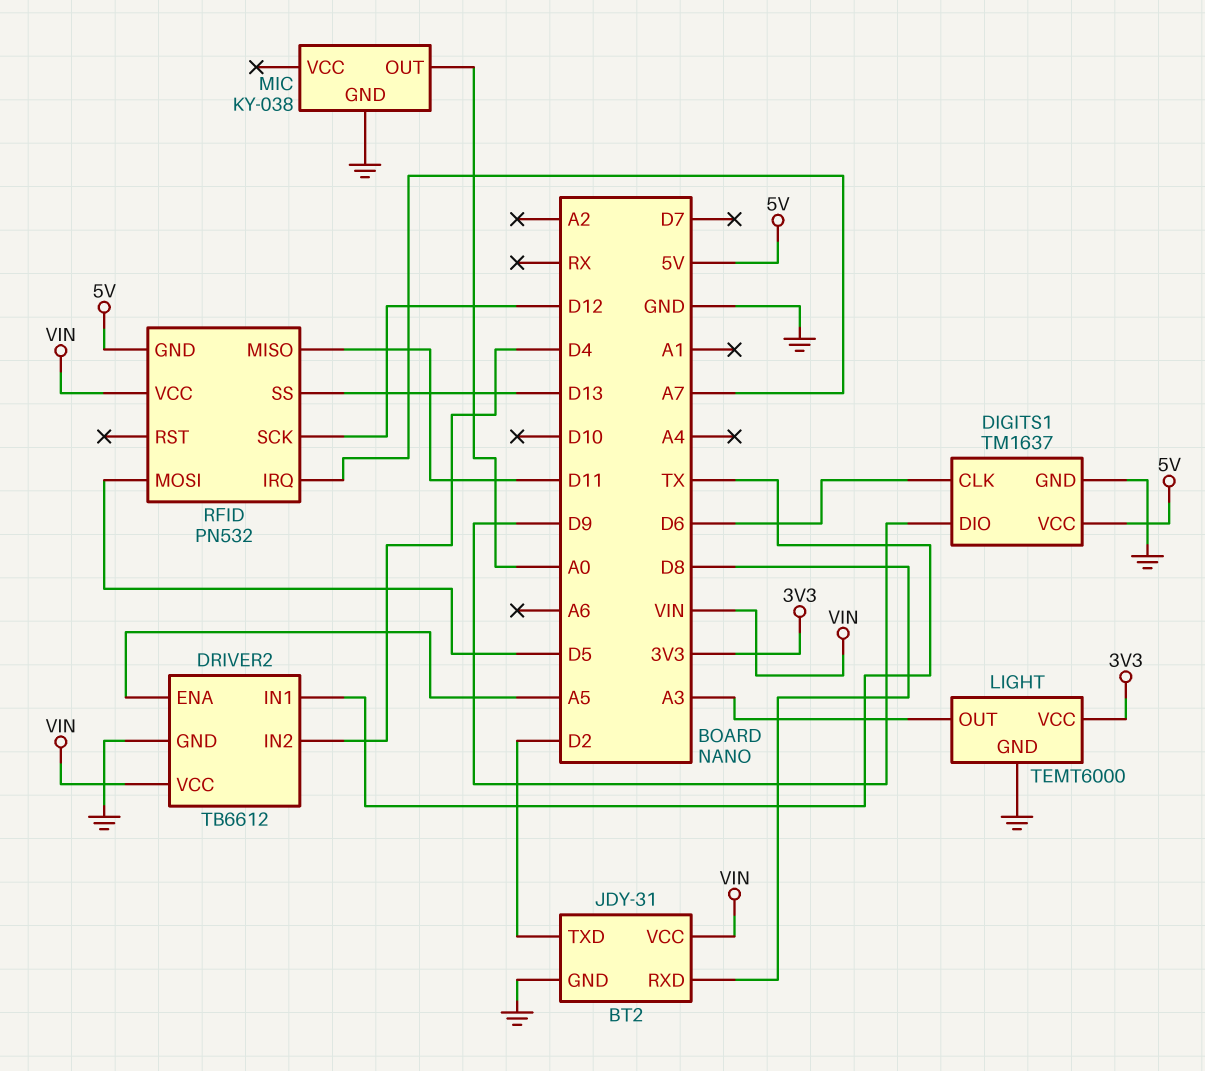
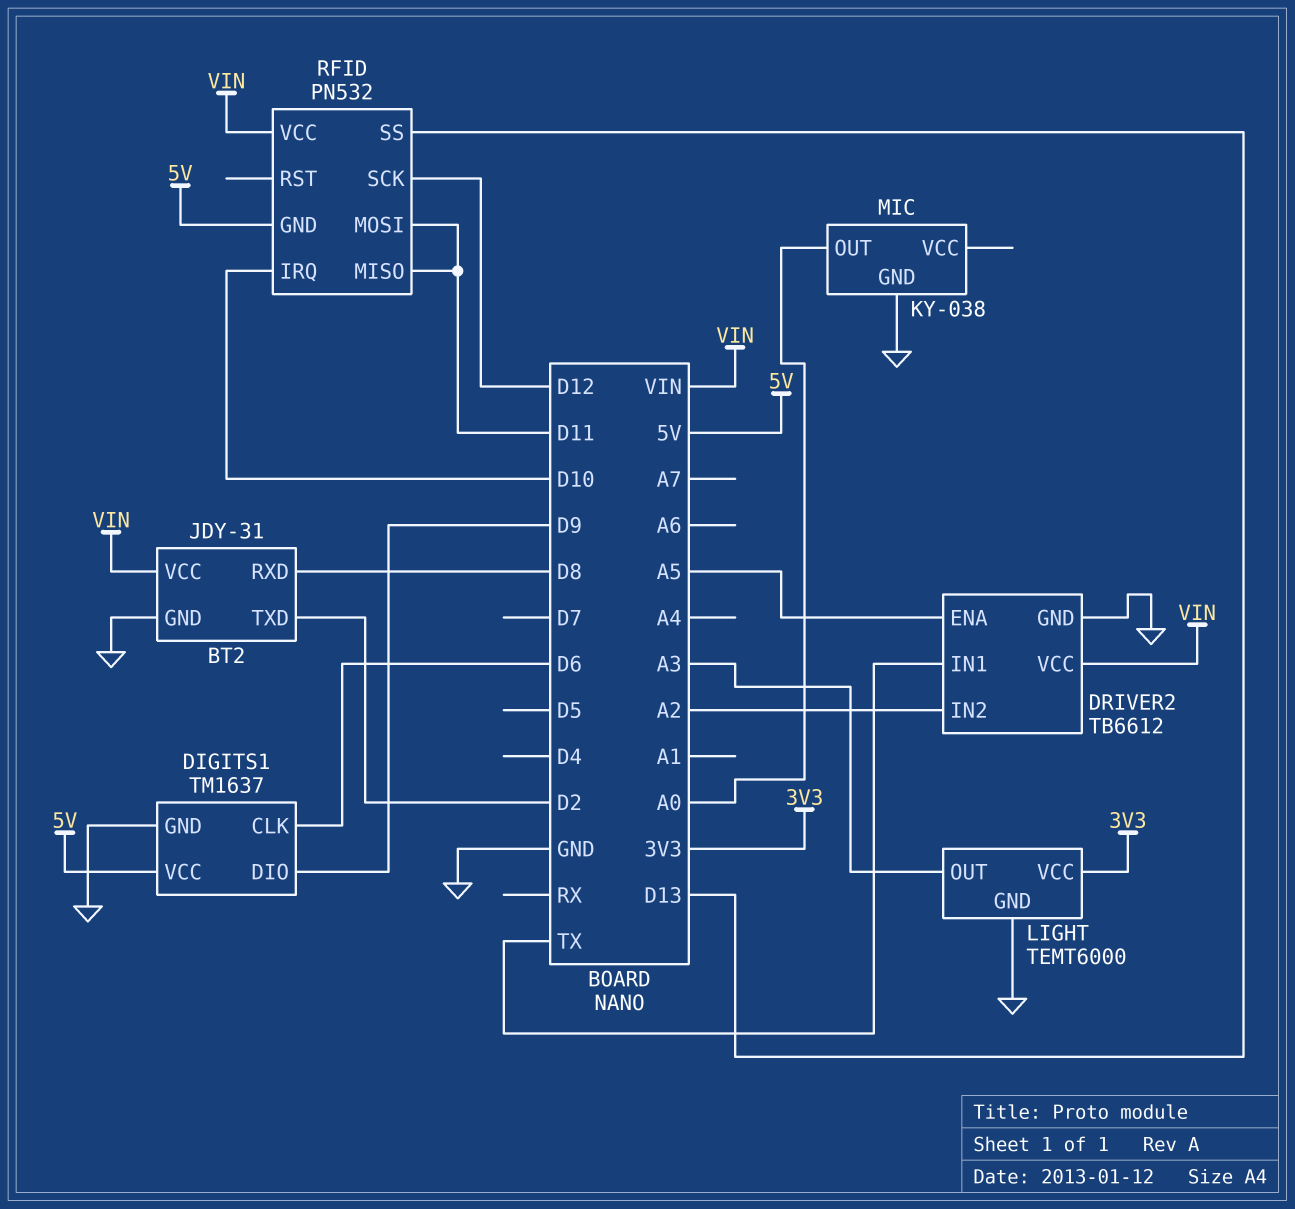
DRIVER2 pin IN2: D4 -> A2
RFID pin IRQ: A7 -> D10
RFID pin MOSI: D5 -> D11

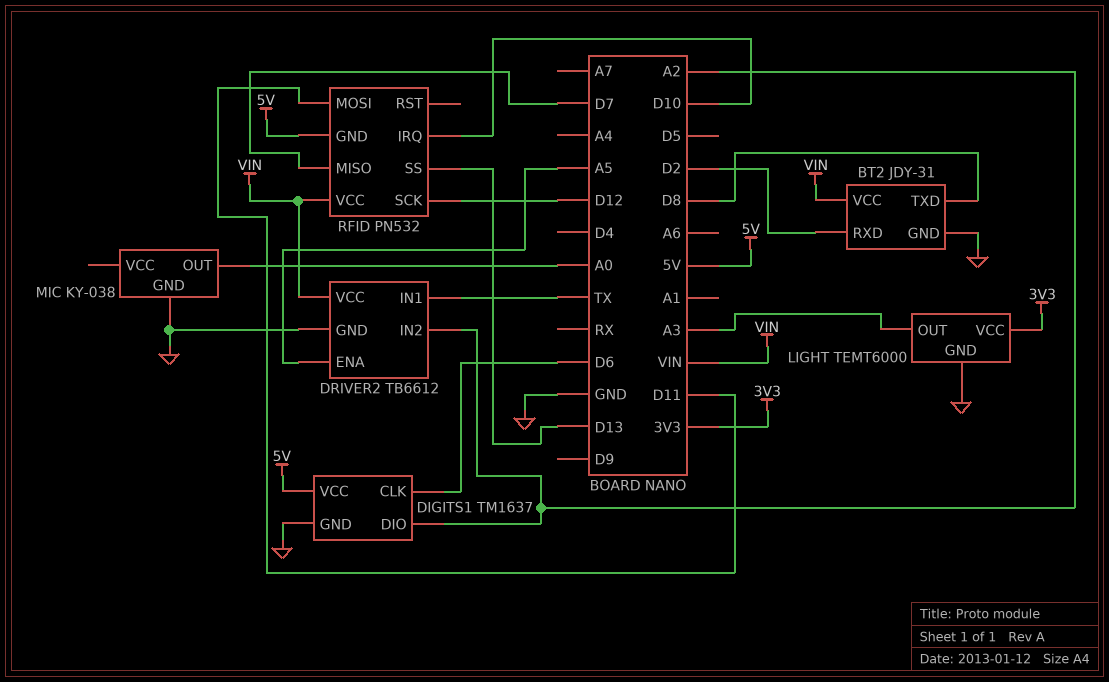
BT2 pin RXD: D8 -> D2
BT2 pin TXD: D2 -> D8
DIGITS1 pin DIO: D9 -> A2
RFID pin MISO: D11 -> D7

